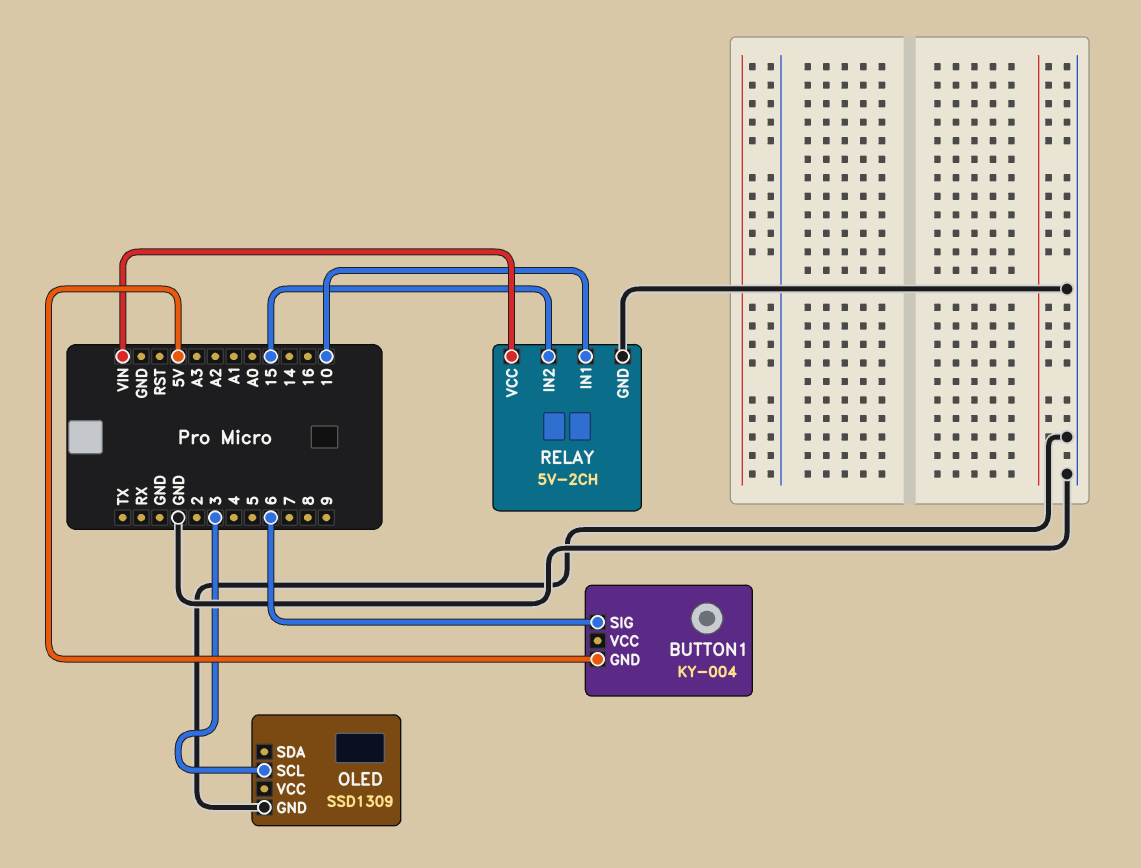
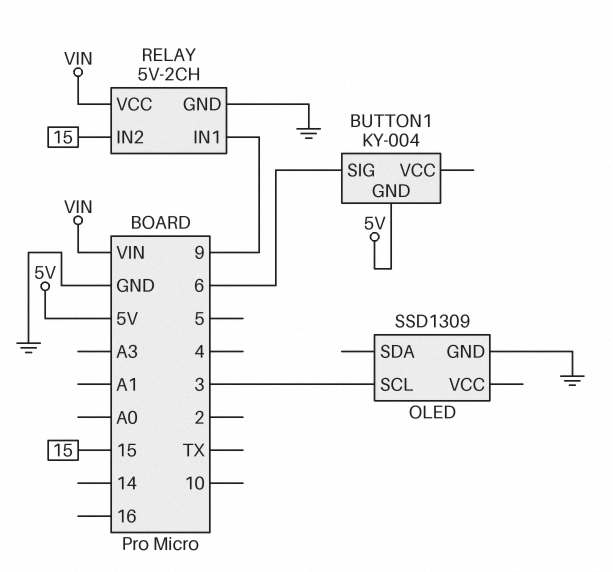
RELAY pin IN1: 10 -> 9

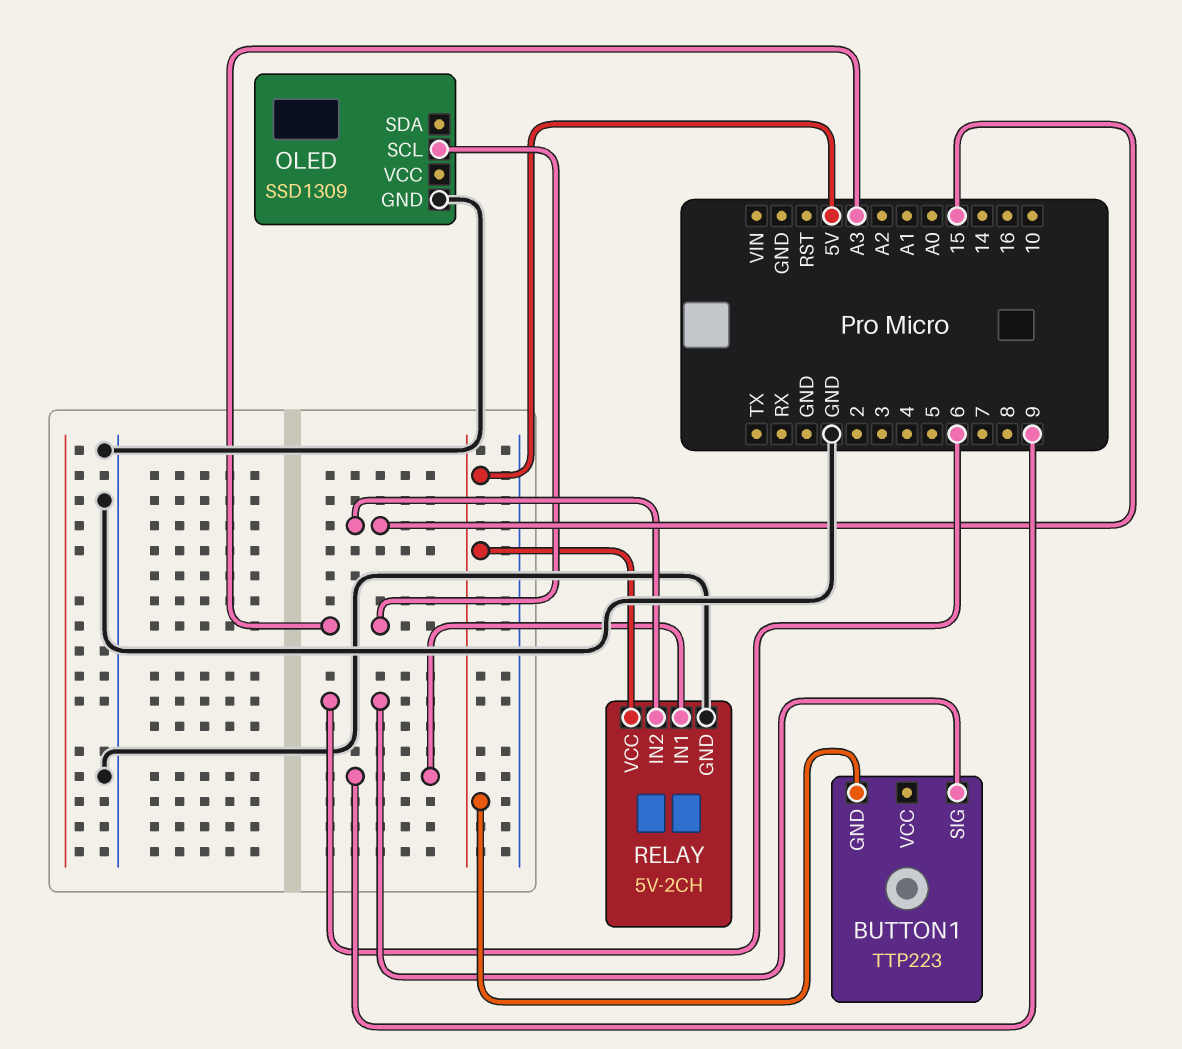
BUTTON1: KY-004 -> TTP223
OLED pin SCL: 3 -> A3
RELAY pin VCC: VIN -> 5V

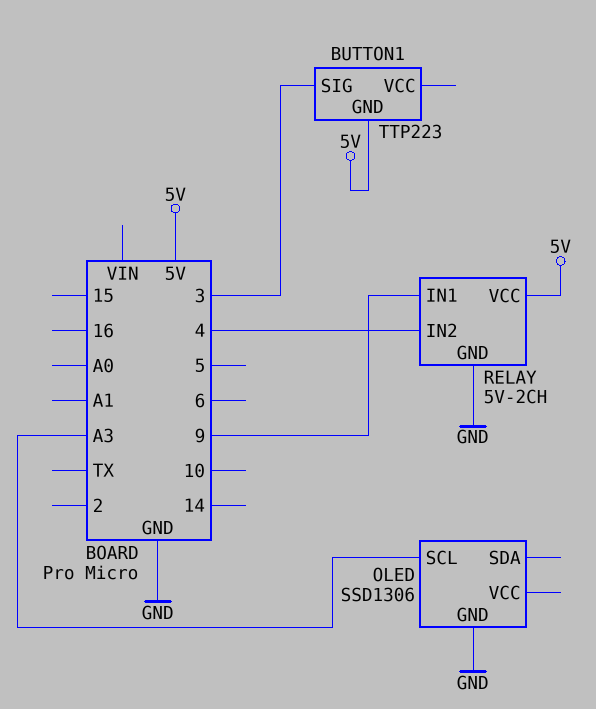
BUTTON1 pin SIG: 6 -> 3
OLED: SSD1309 -> SSD1306
RELAY pin IN2: 15 -> 4

